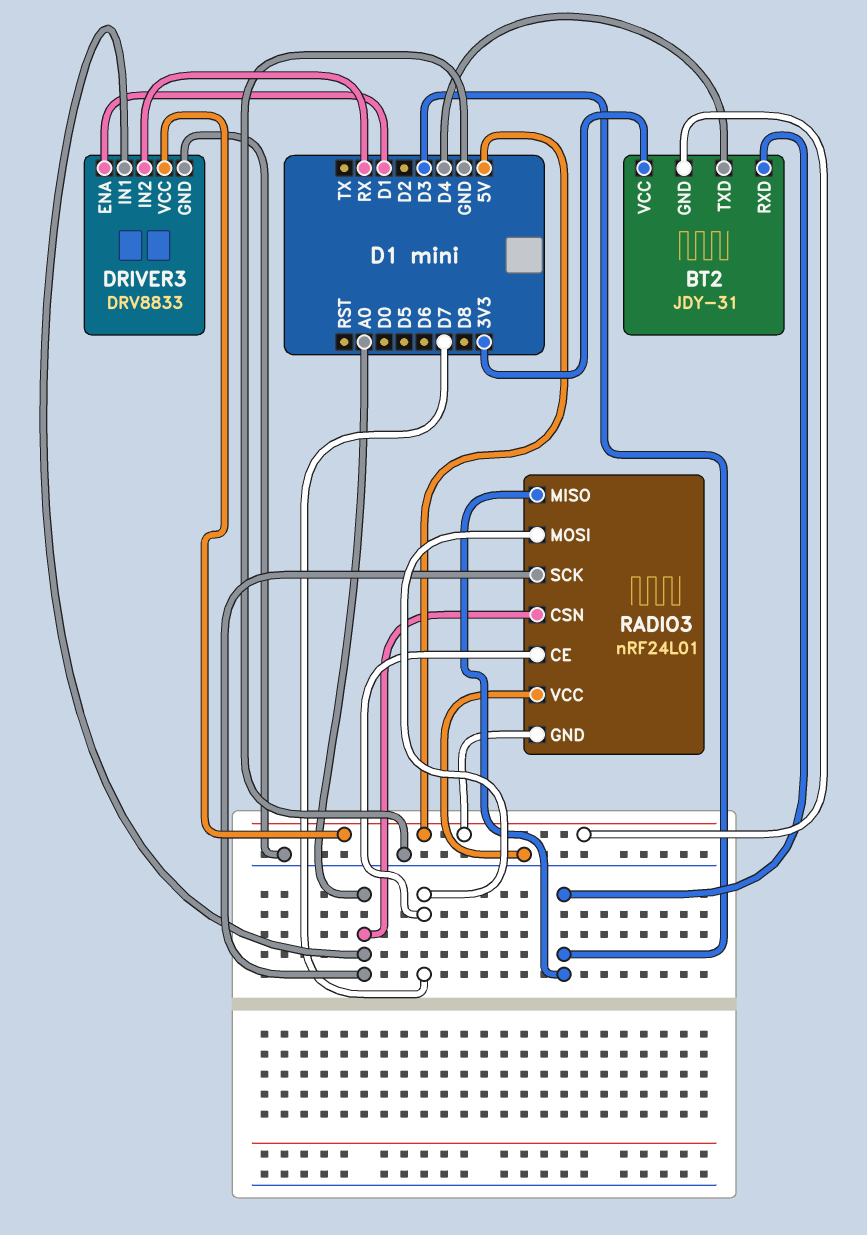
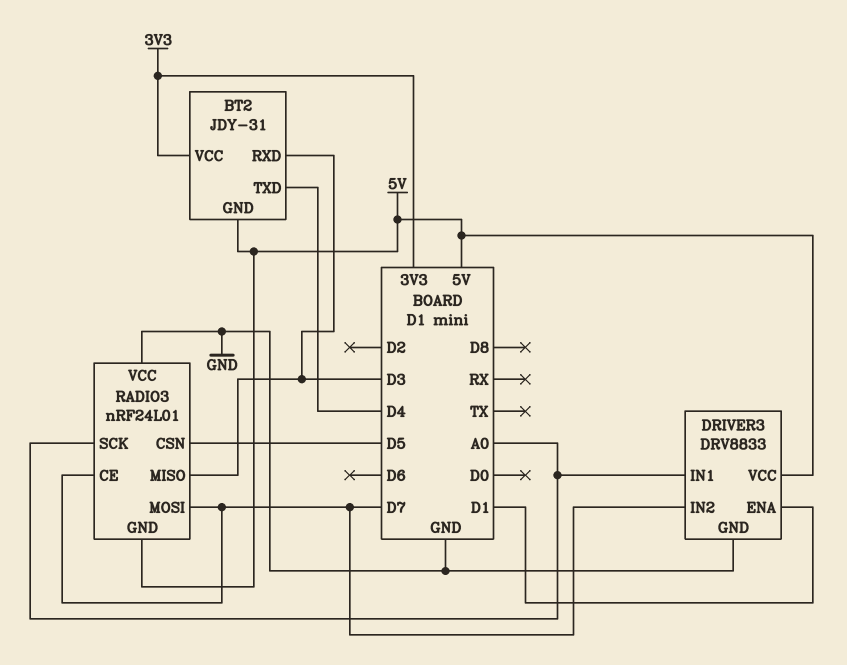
DRIVER3 pin IN2: RX -> D7
RADIO3 pin CSN: A0 -> D5

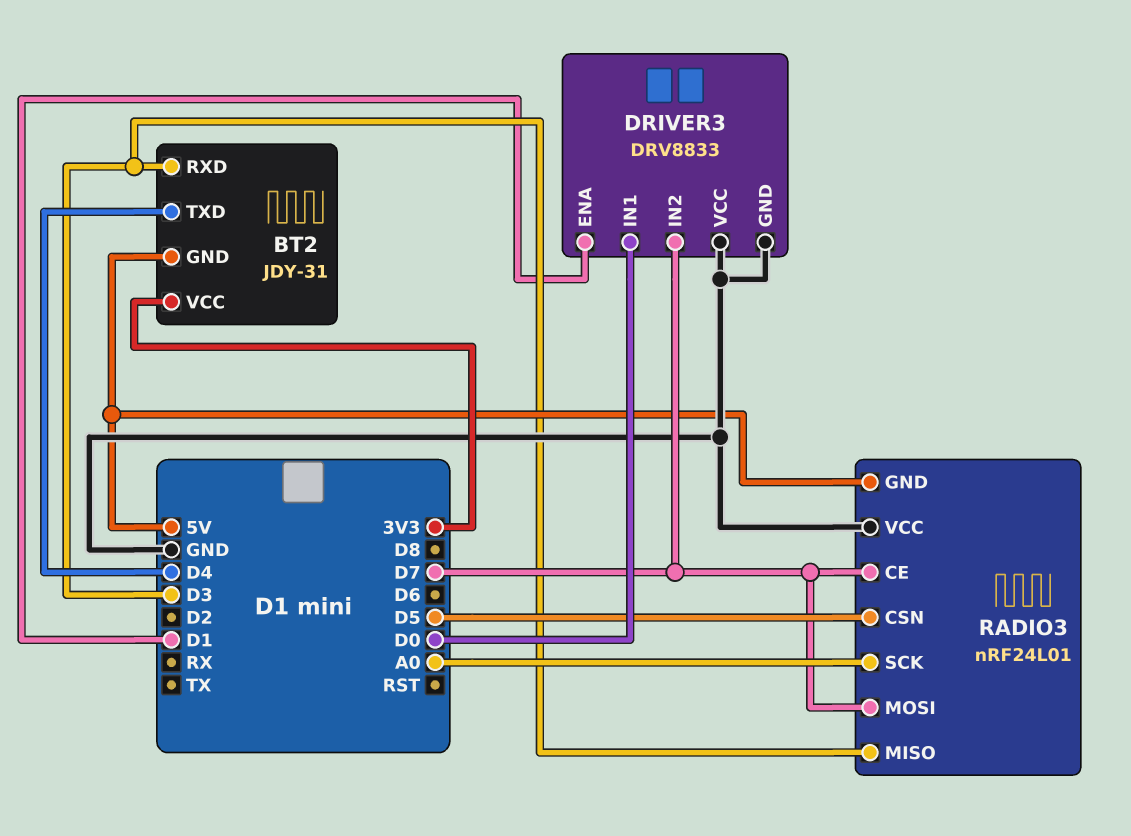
DRIVER3 pin IN1: A0 -> D0
DRIVER3 pin VCC: 5V -> GND

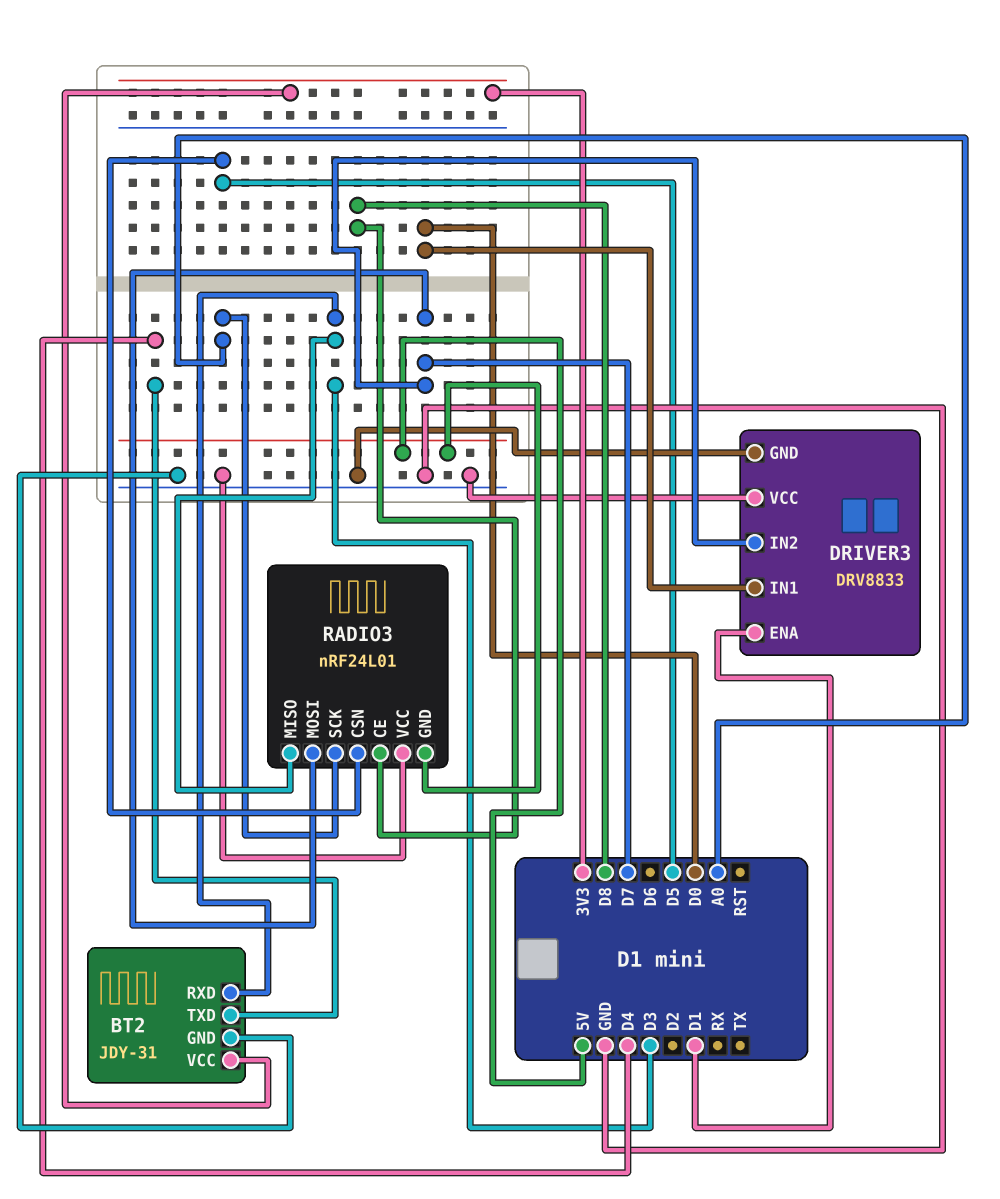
BT2 pin GND: 5V -> GND
RADIO3 pin CE: D7 -> D8

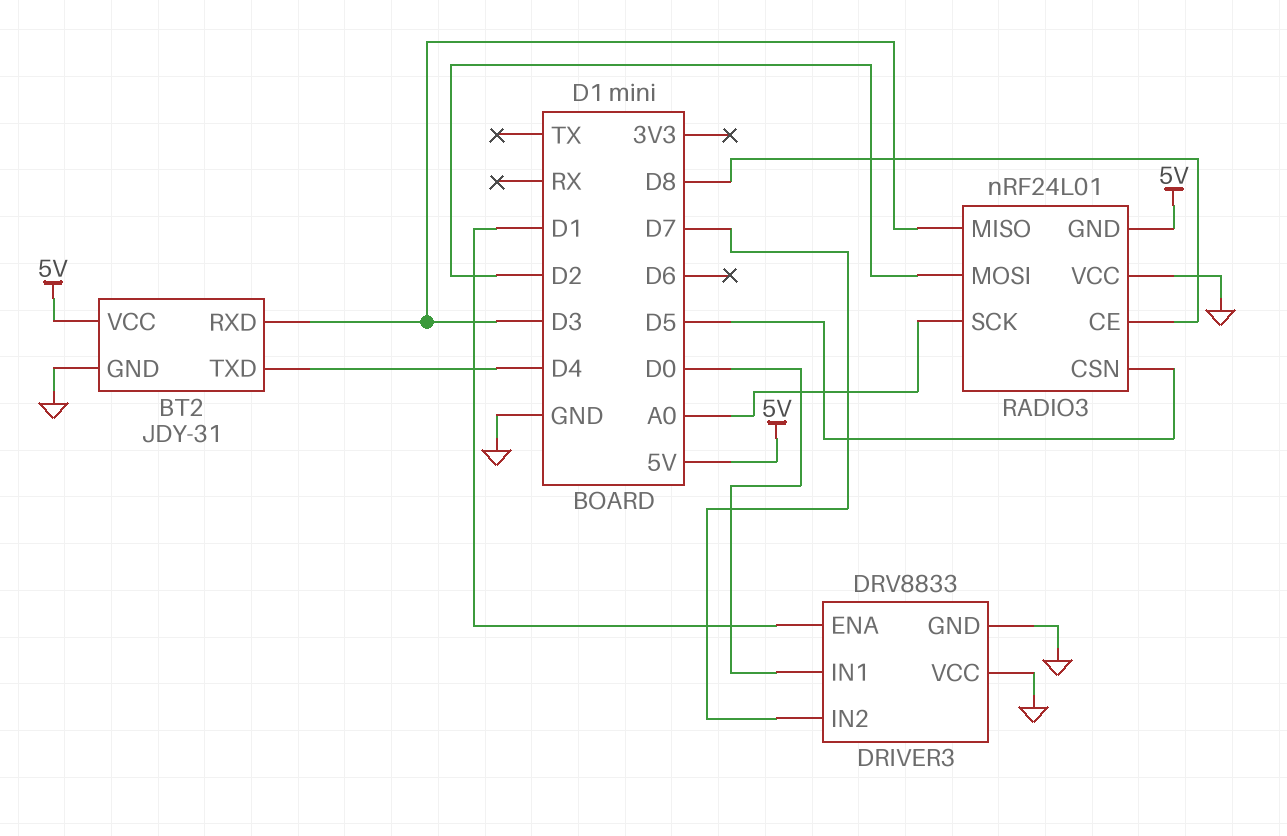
BT2 pin VCC: 3V3 -> 5V
RADIO3 pin MOSI: D7 -> D2

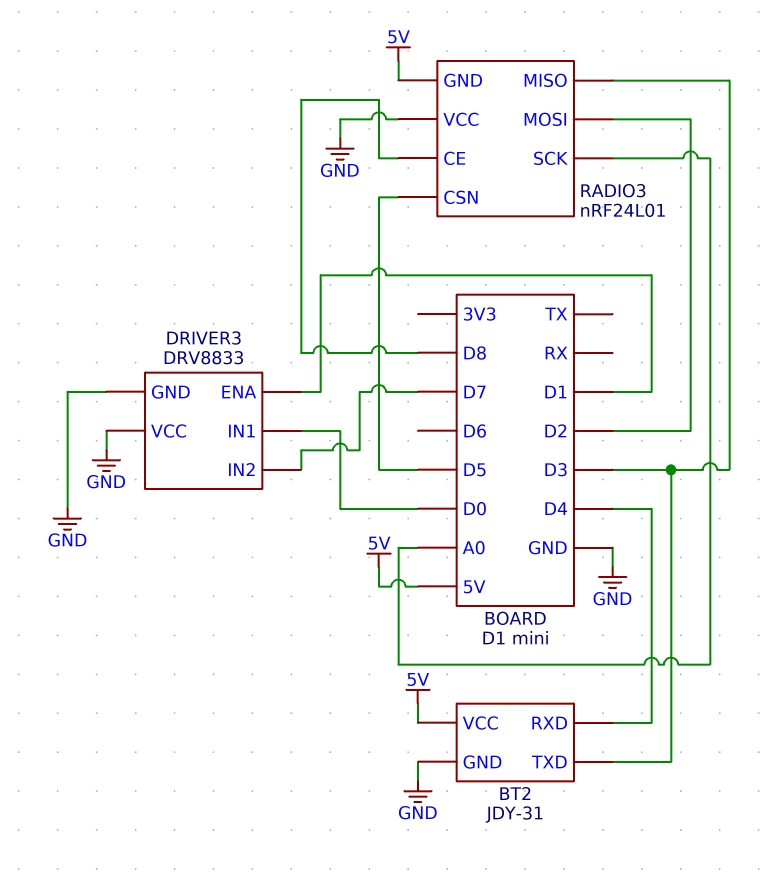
BT2 pin RXD: D3 -> D4
BT2 pin TXD: D4 -> D3

